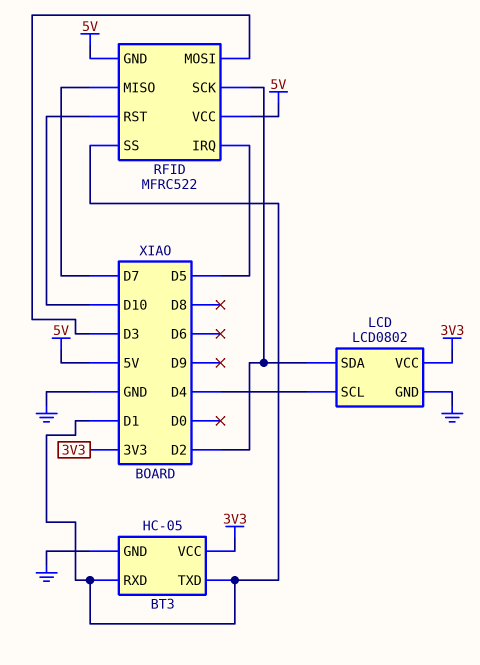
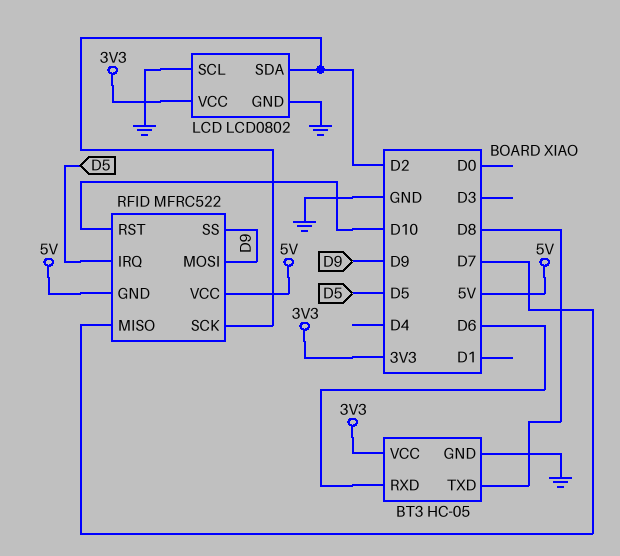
BT3 pin RXD: D1 -> D6
BT3 pin TXD: D1 -> D8
LCD pin SCL: D4 -> GND
RFID pin MOSI: D3 -> D9
RFID pin SS: D1 -> D9

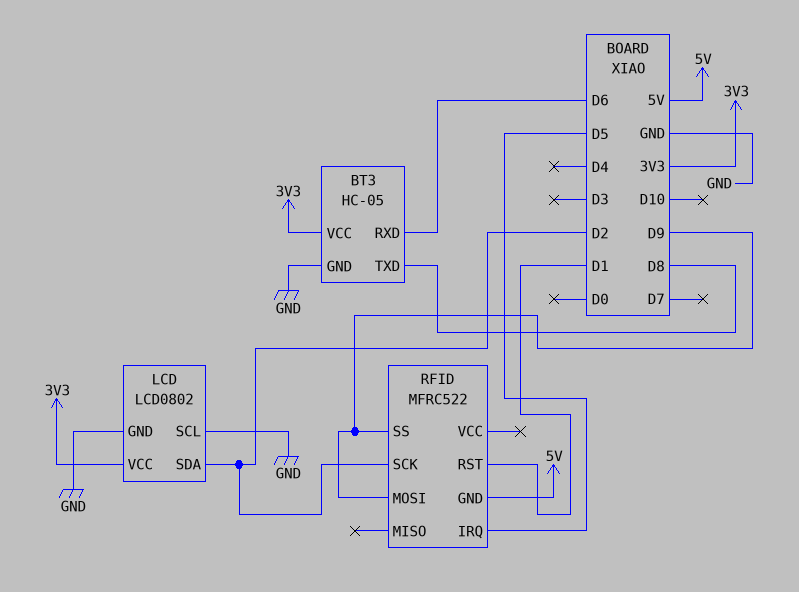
RFID pin MISO: D7 -> none
RFID pin RST: D10 -> D1
RFID pin VCC: 5V -> none

